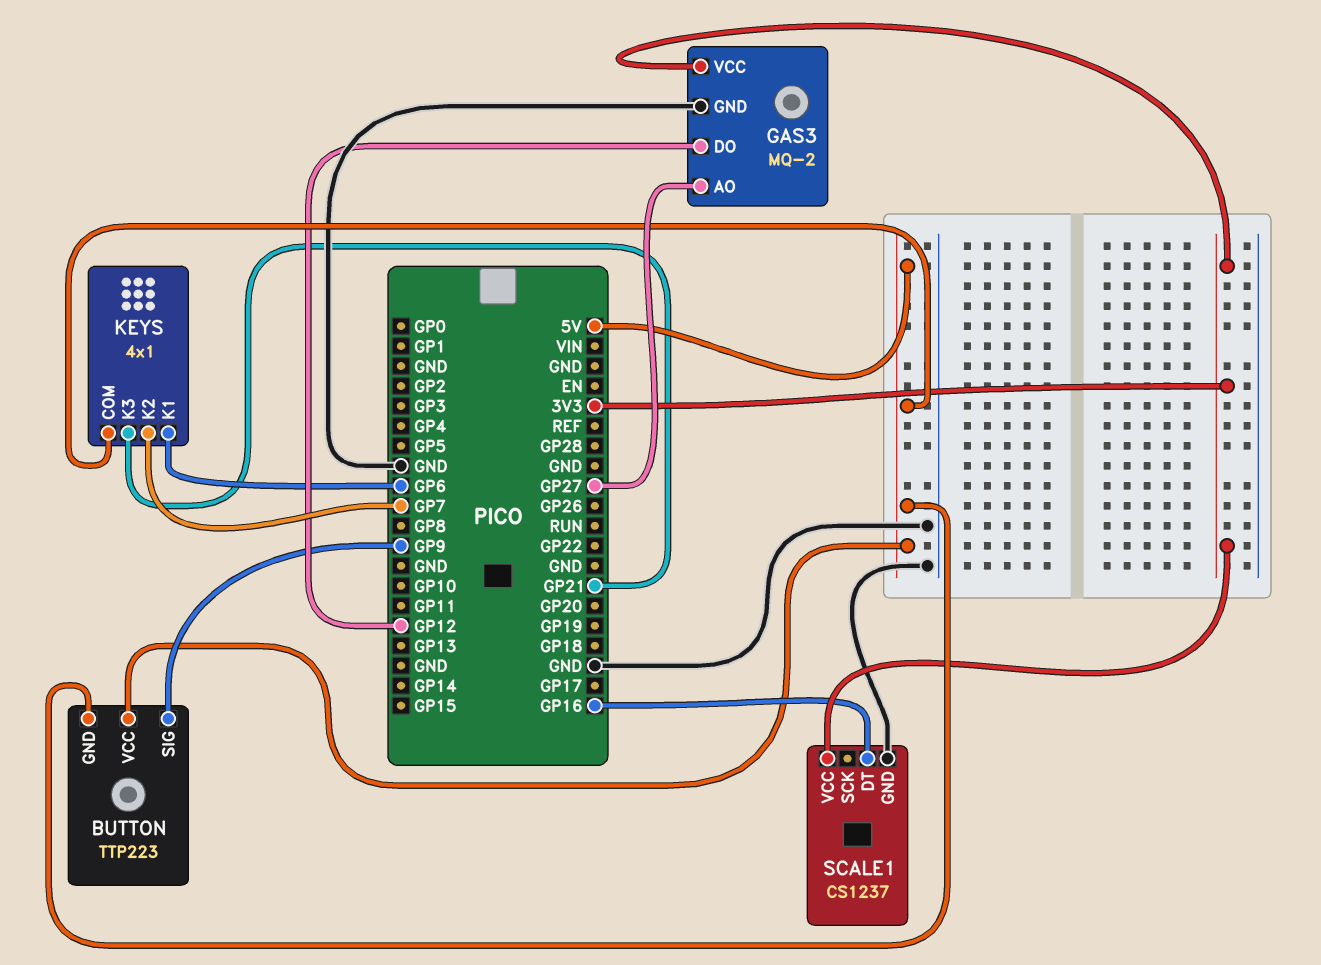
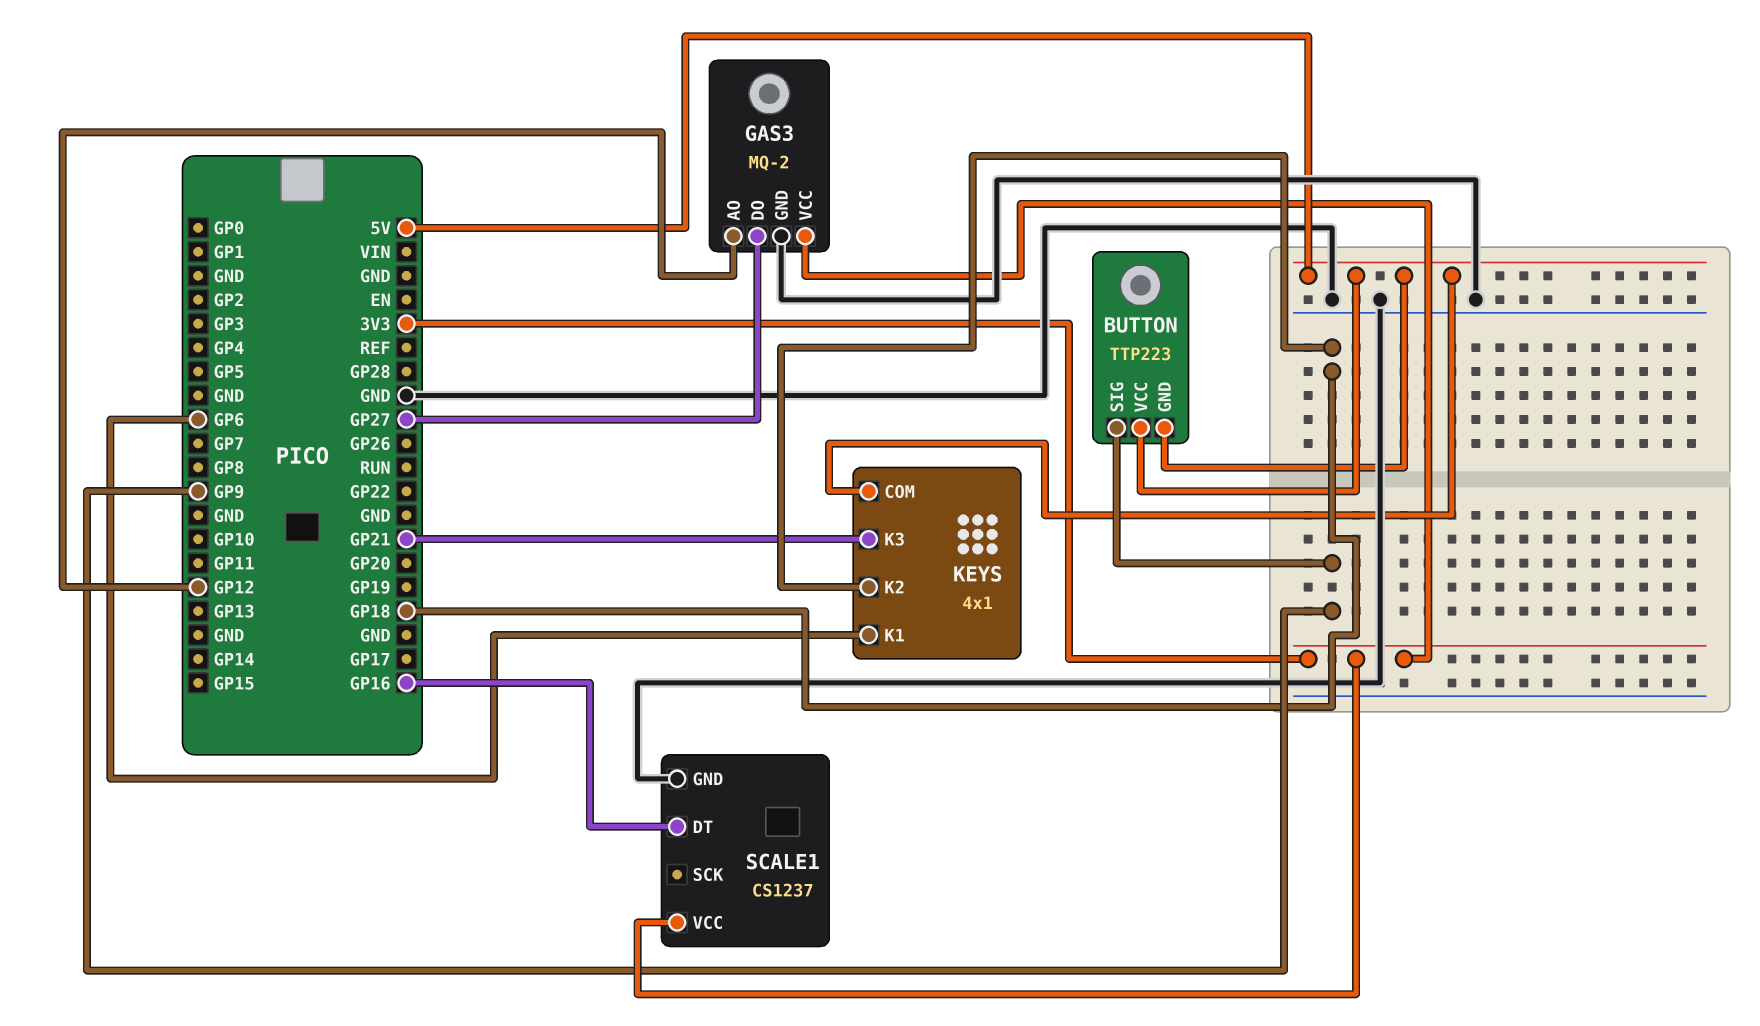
GAS3 pin AO: GP27 -> GP12
GAS3 pin DO: GP12 -> GP27
KEYS pin K2: GP7 -> GP18

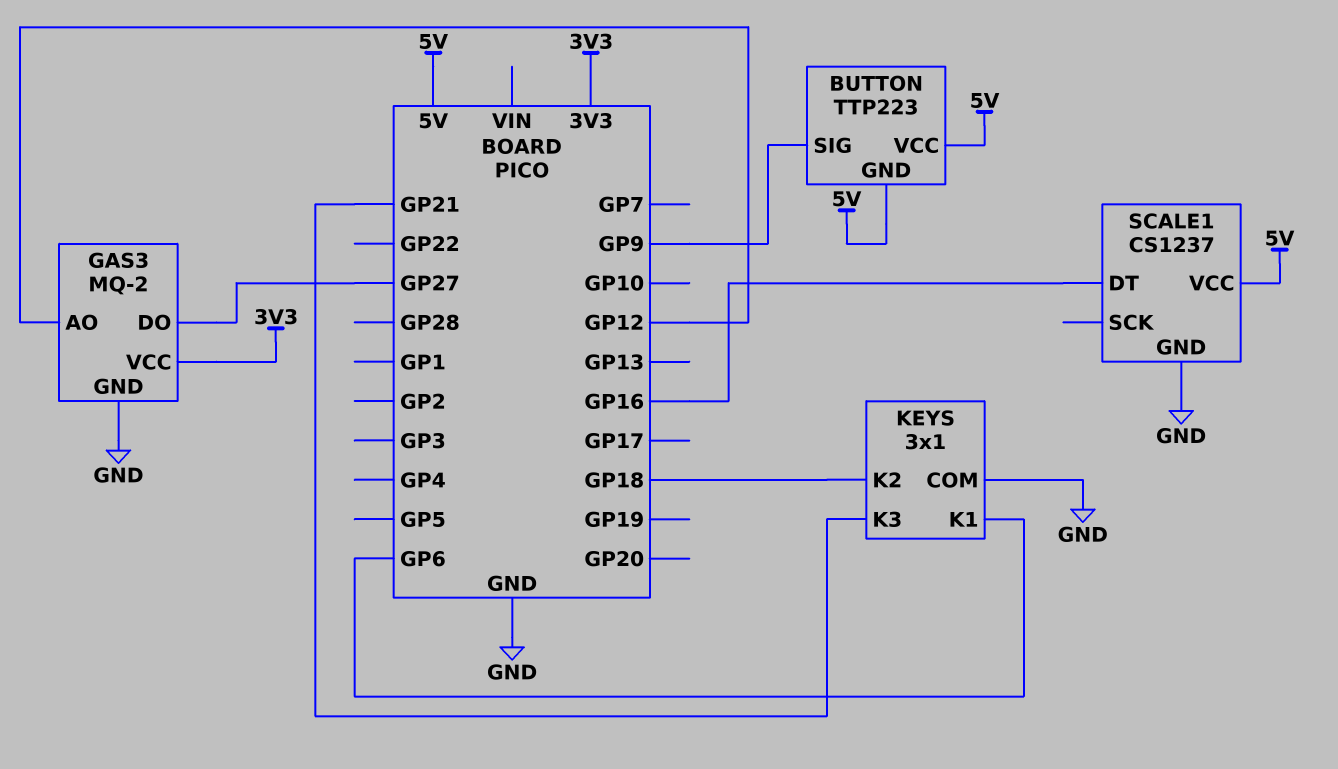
KEYS: 4x1 -> 3x1
KEYS pin COM: 5V -> GND
SCALE1 pin VCC: 3V3 -> 5V

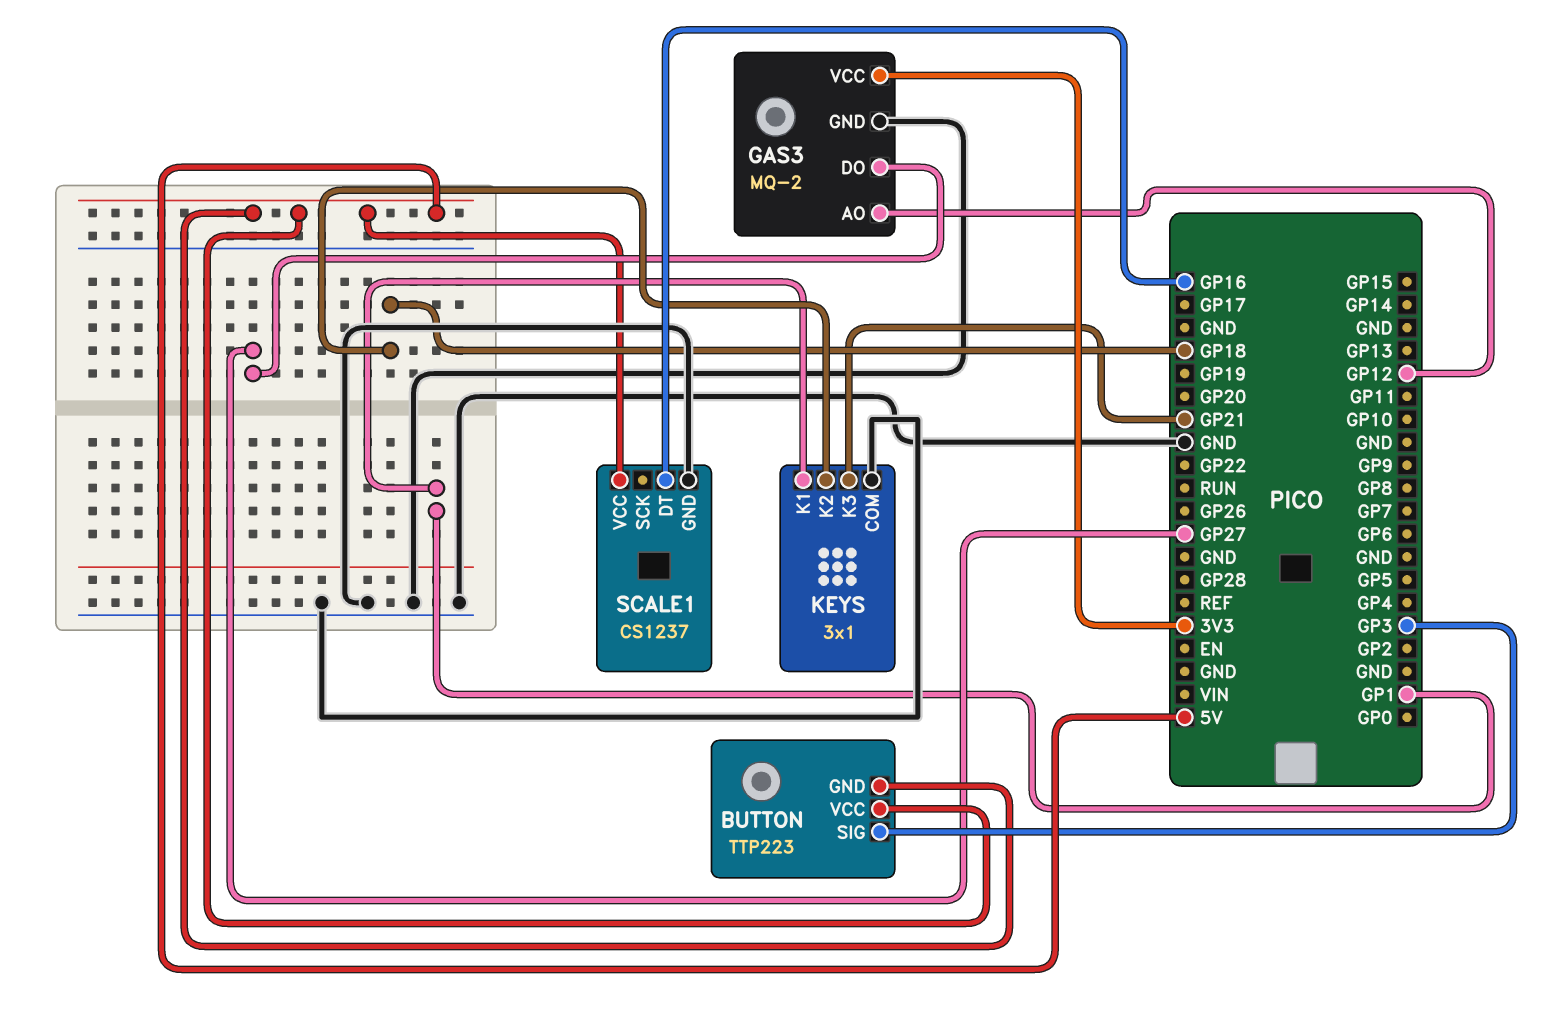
BUTTON pin SIG: GP9 -> GP3
KEYS pin K1: GP6 -> GP1

